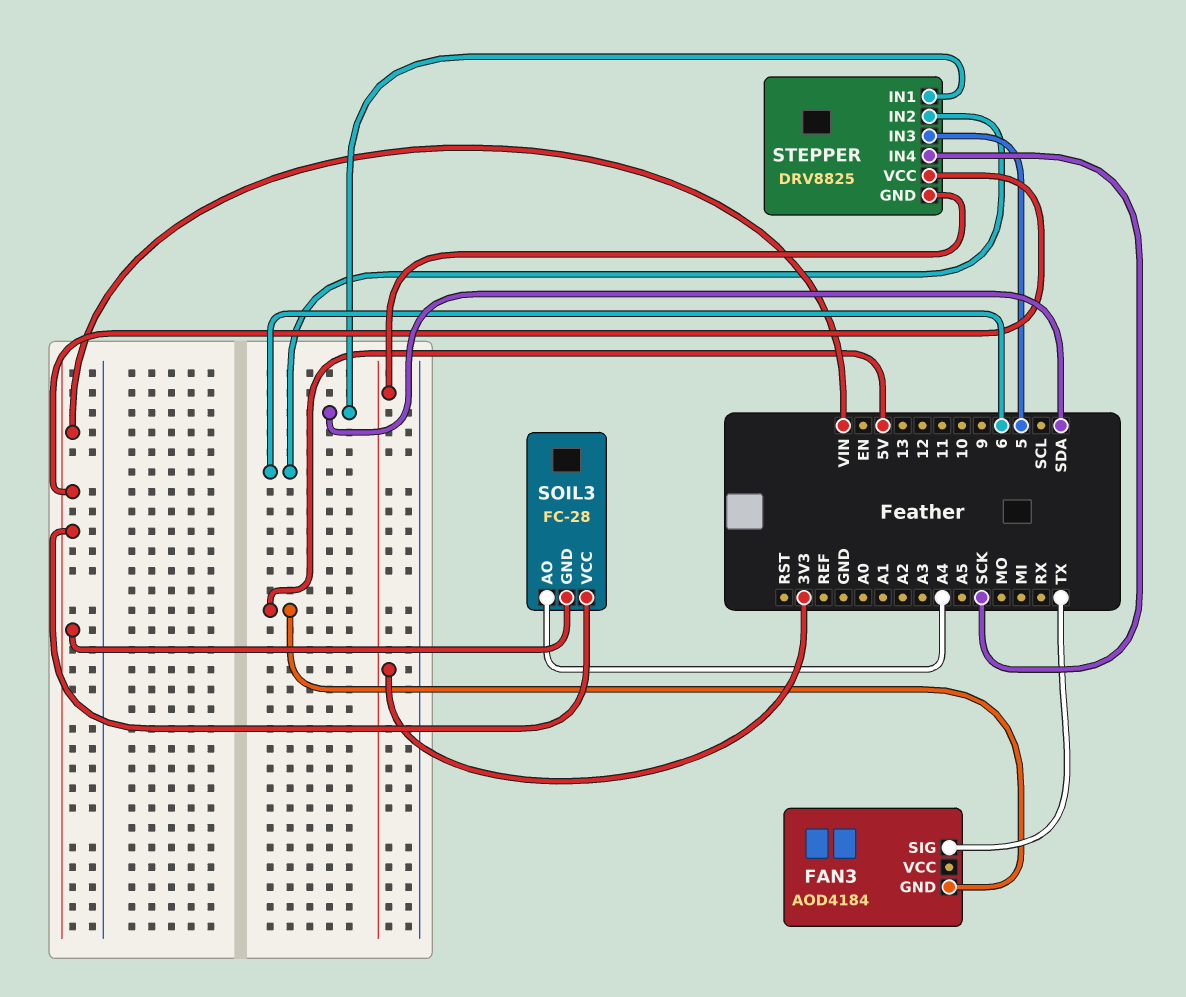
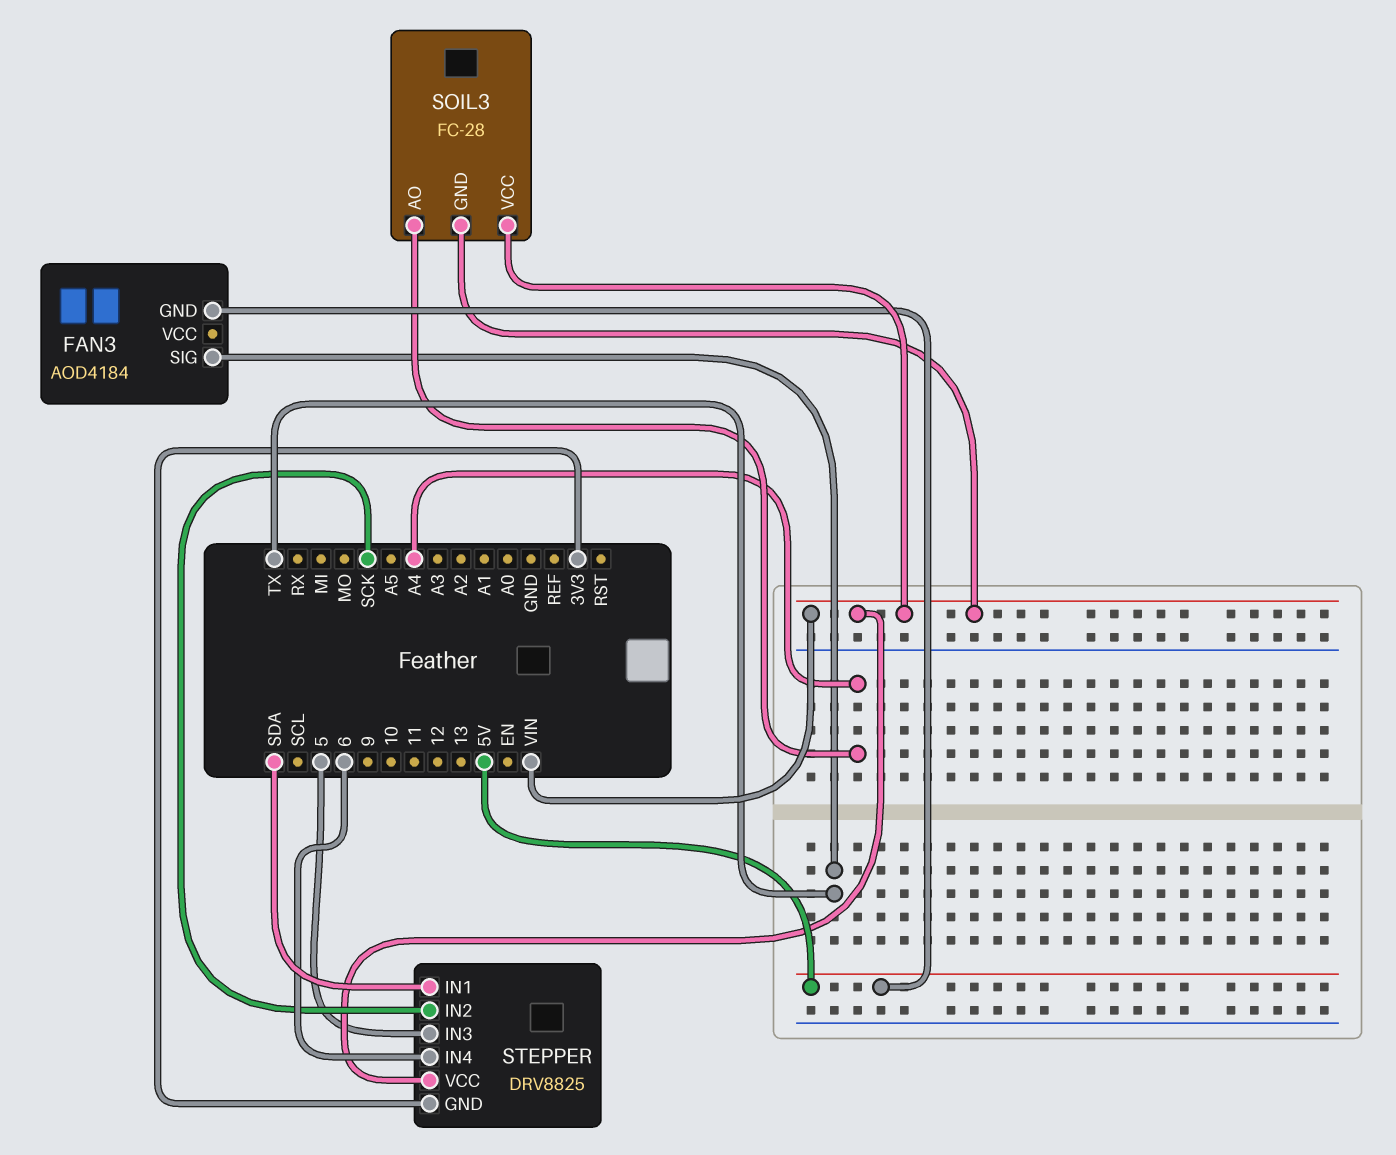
STEPPER pin IN2: 6 -> SCK
STEPPER pin IN4: SCK -> 6

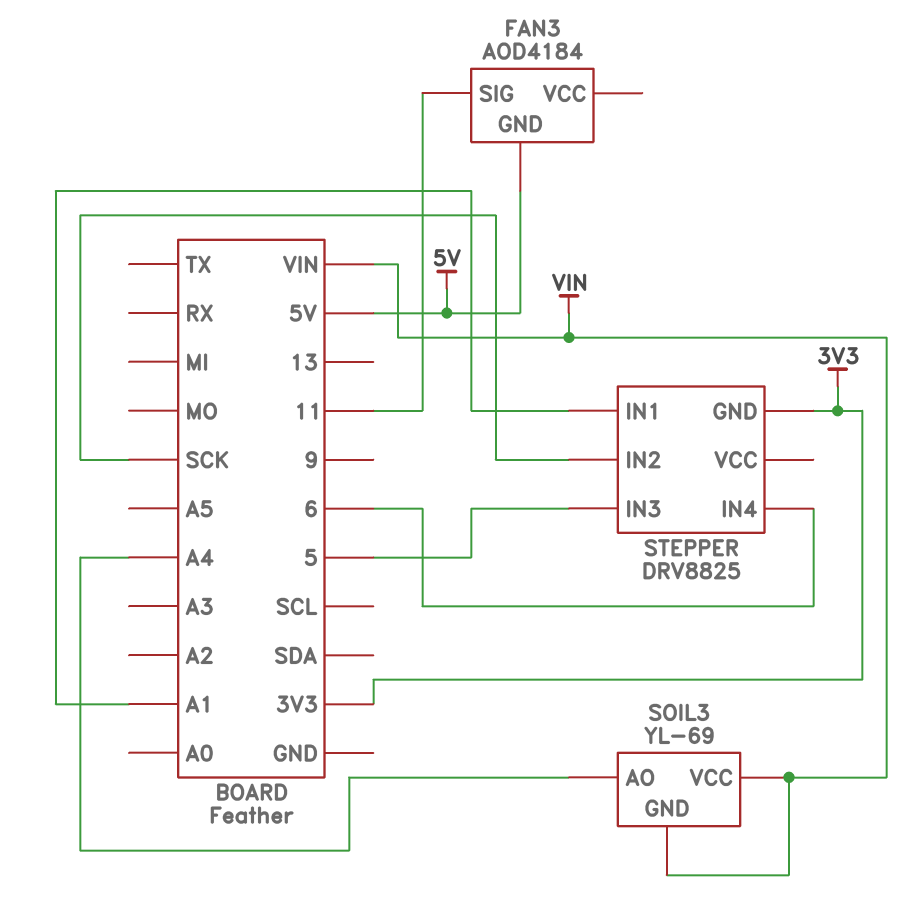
FAN3 pin SIG: TX -> 11
SOIL3: FC-28 -> YL-69
STEPPER pin IN1: SDA -> A1
STEPPER pin VCC: VIN -> none

